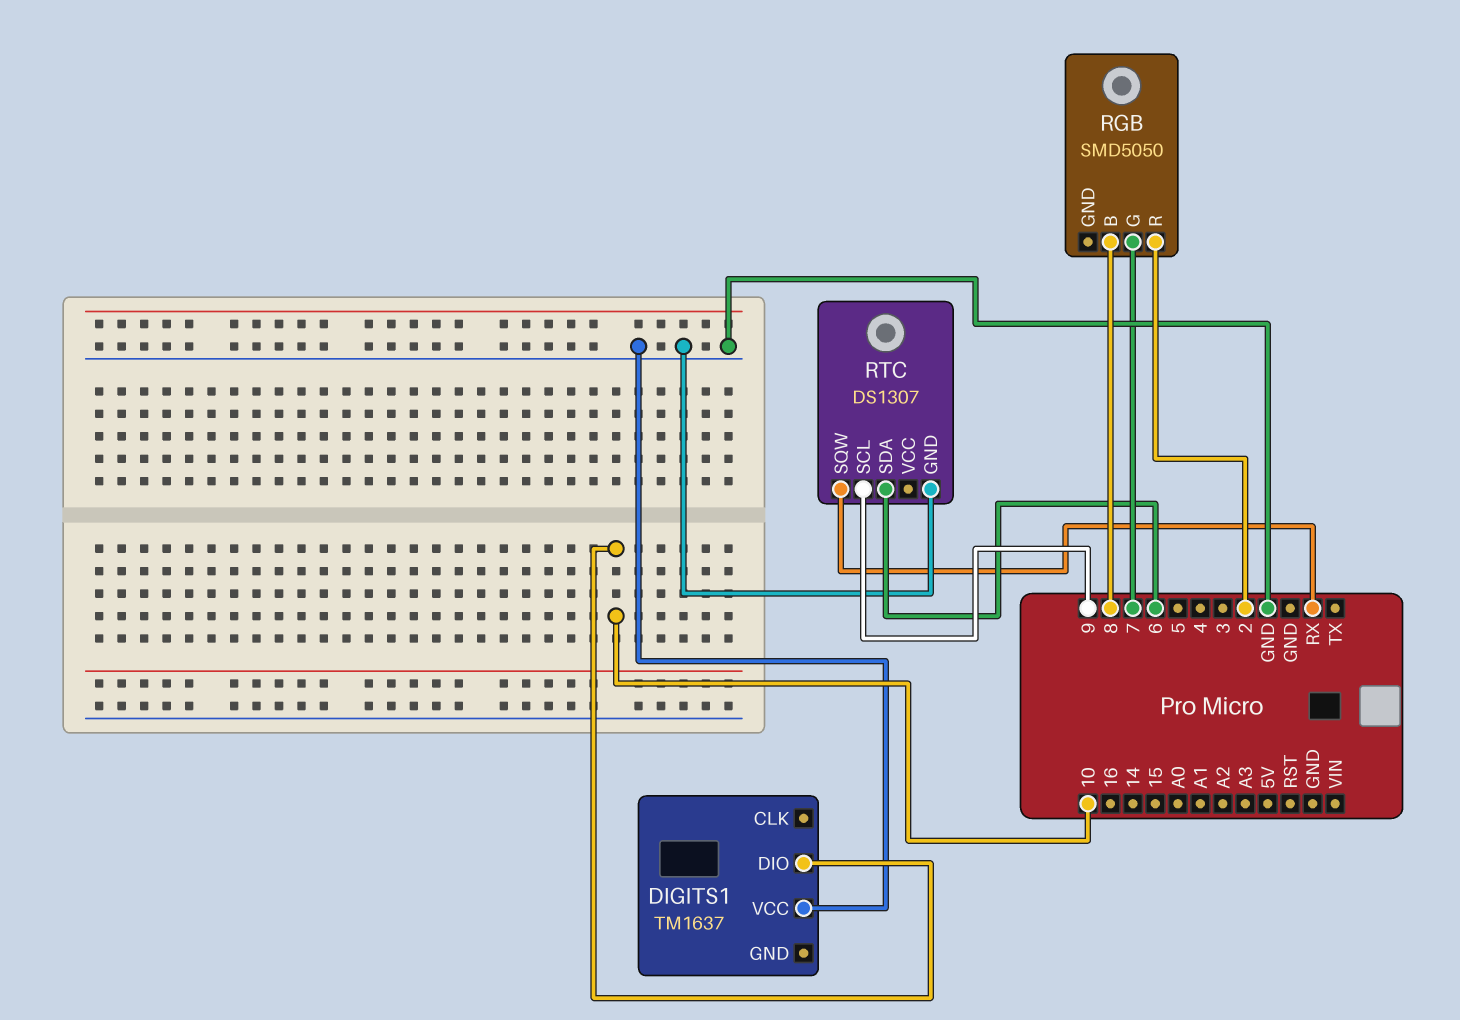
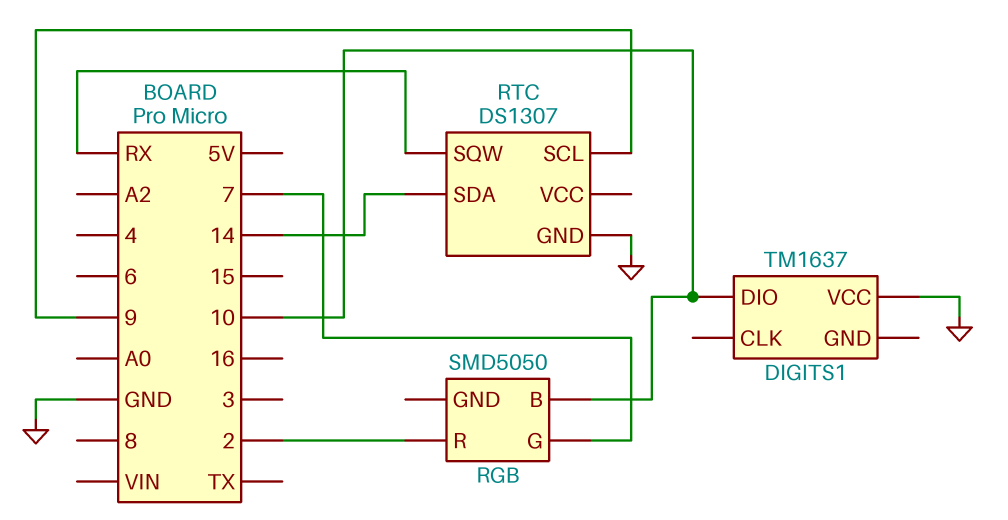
RGB pin B: 8 -> 10
RTC pin SDA: 6 -> 14

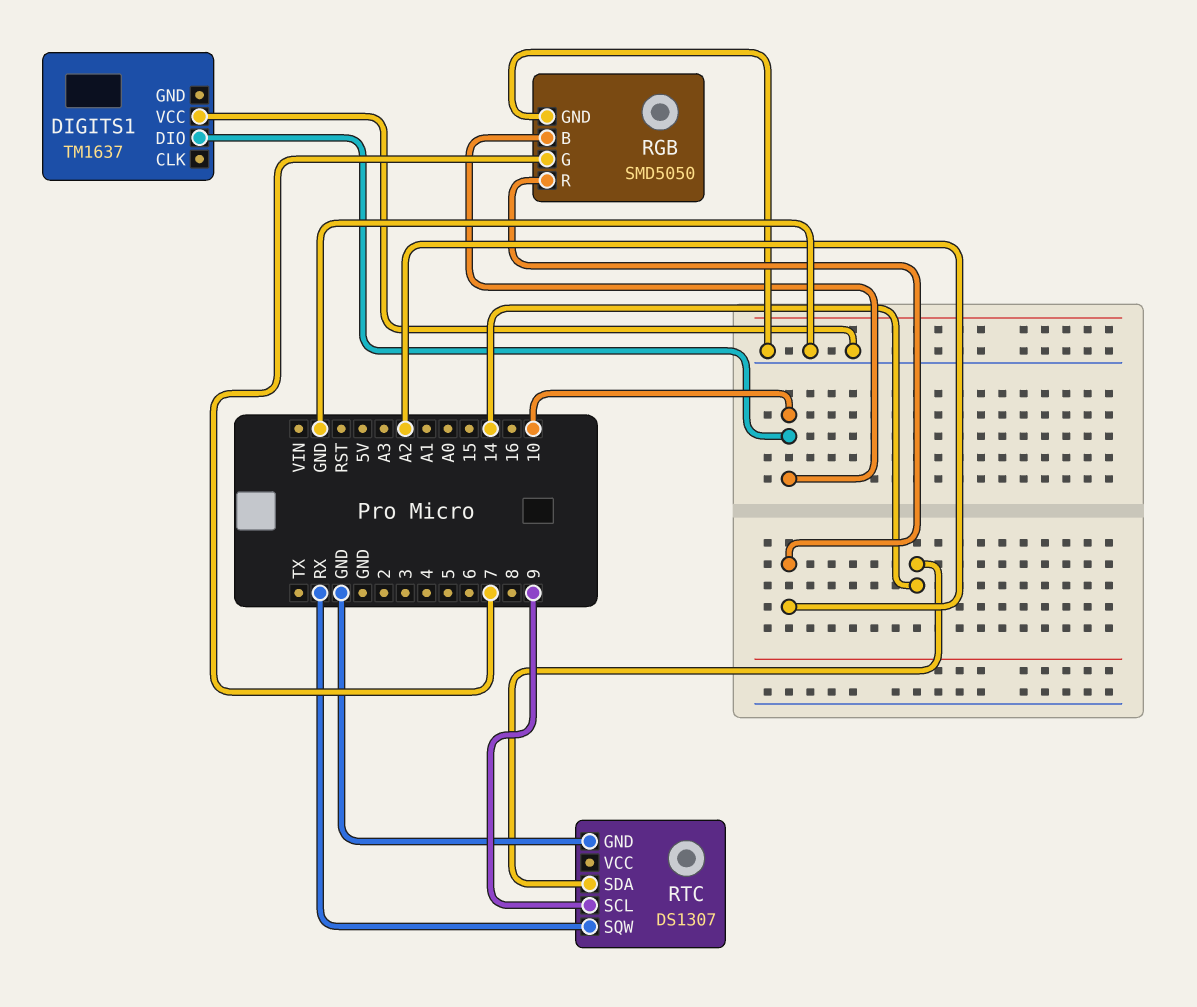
RGB pin GND: none -> GND
RGB pin R: 2 -> A2

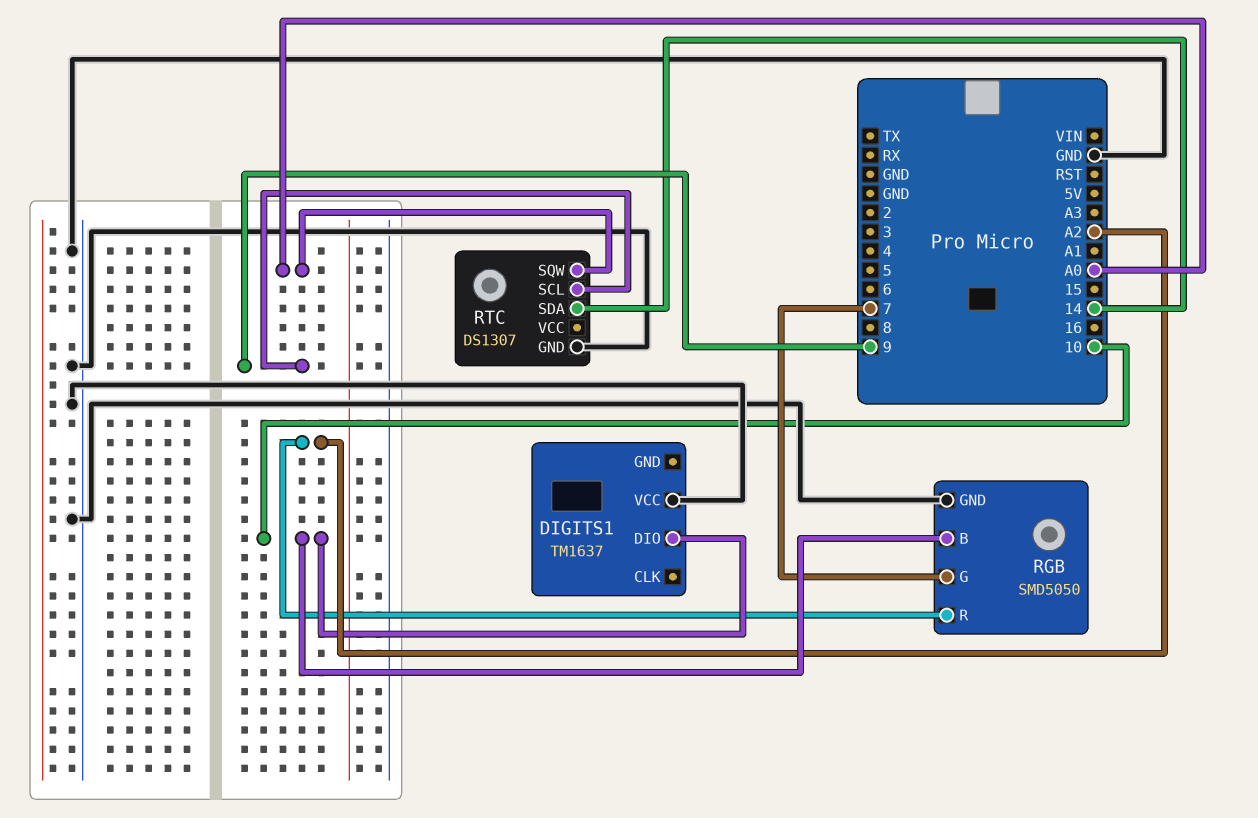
RTC pin SQW: RX -> A0

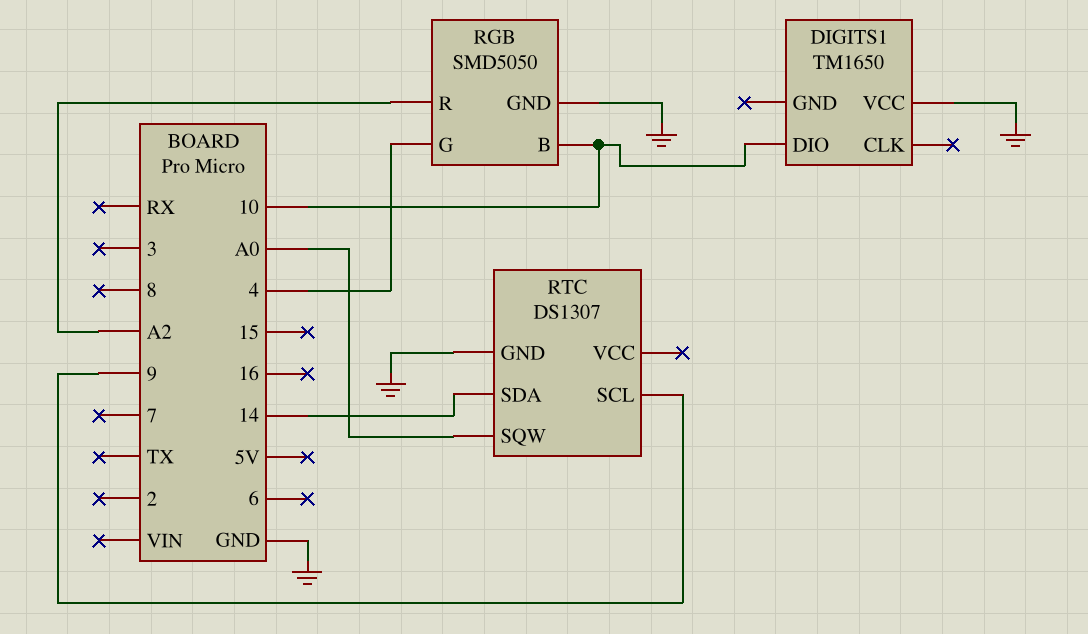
DIGITS1: TM1637 -> TM1650
RGB pin G: 7 -> 4

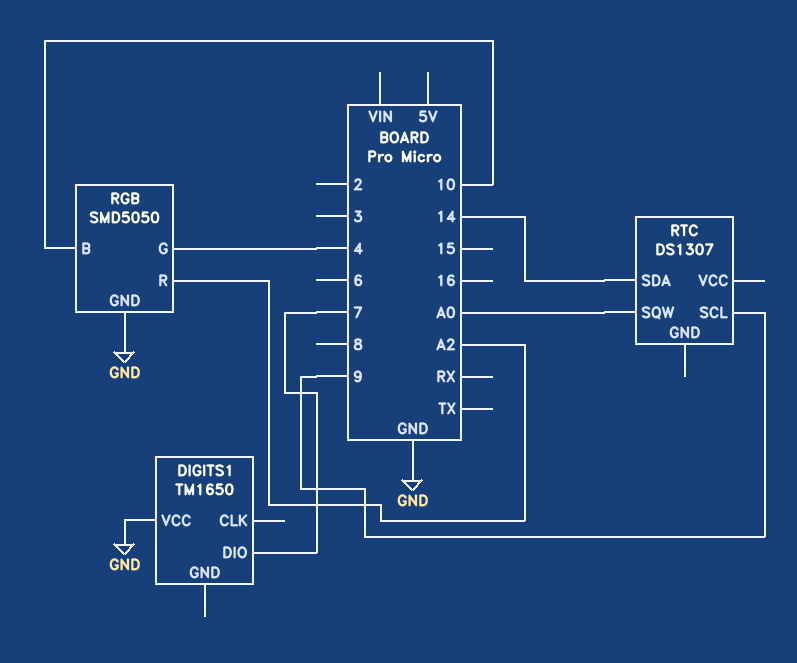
DIGITS1 pin DIO: 10 -> 7
RTC pin GND: GND -> none

